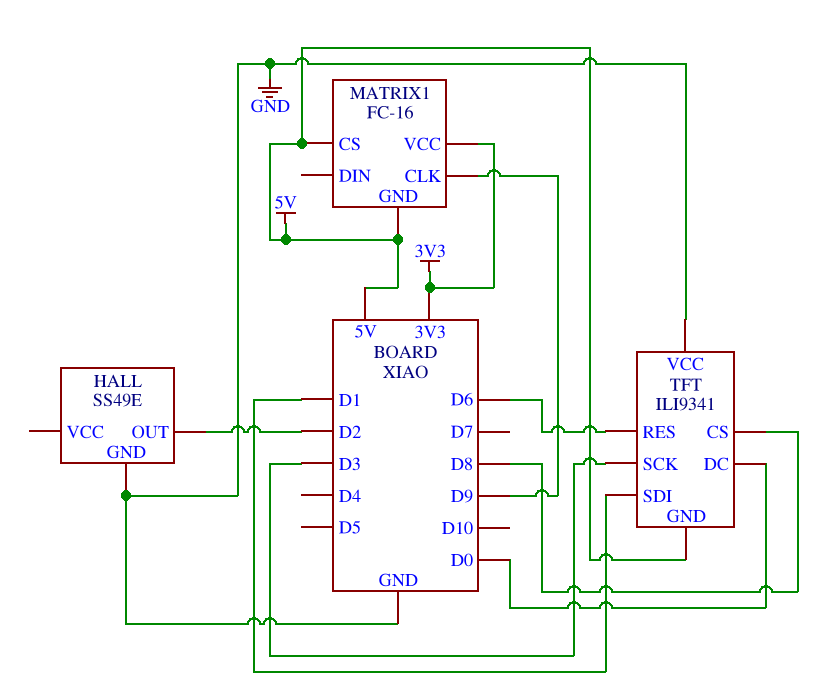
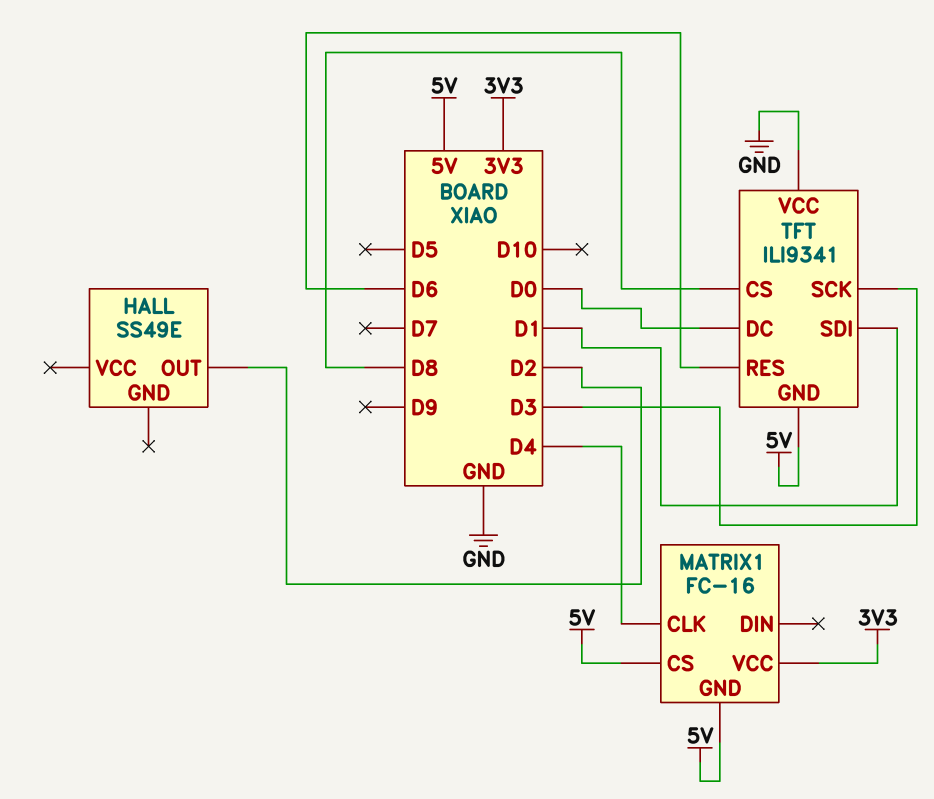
HALL pin GND: GND -> none
MATRIX1 pin CLK: D9 -> D4

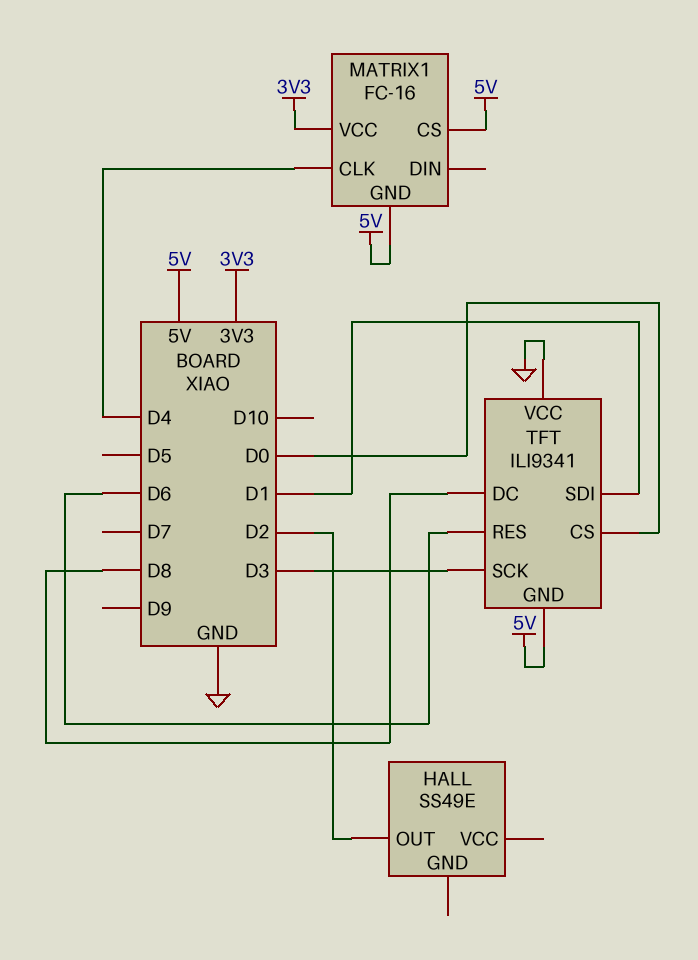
TFT pin CS: D8 -> D0
TFT pin DC: D0 -> D8

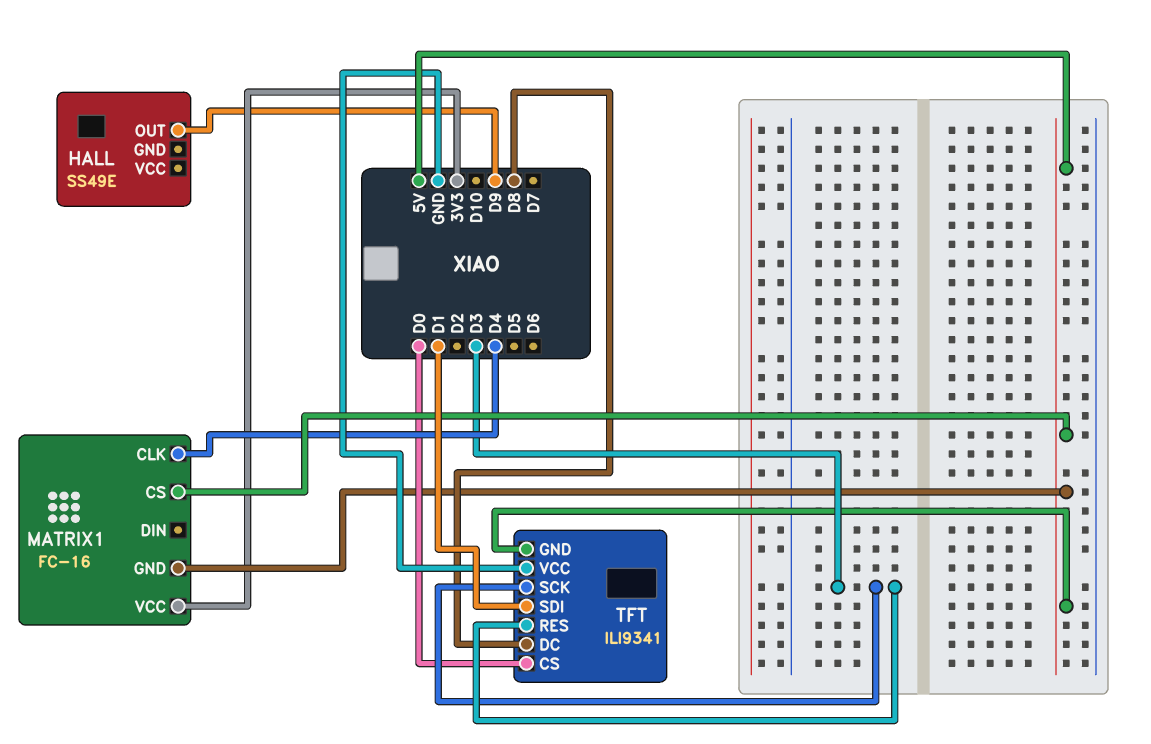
HALL pin OUT: D2 -> D9
TFT pin RES: D6 -> D3

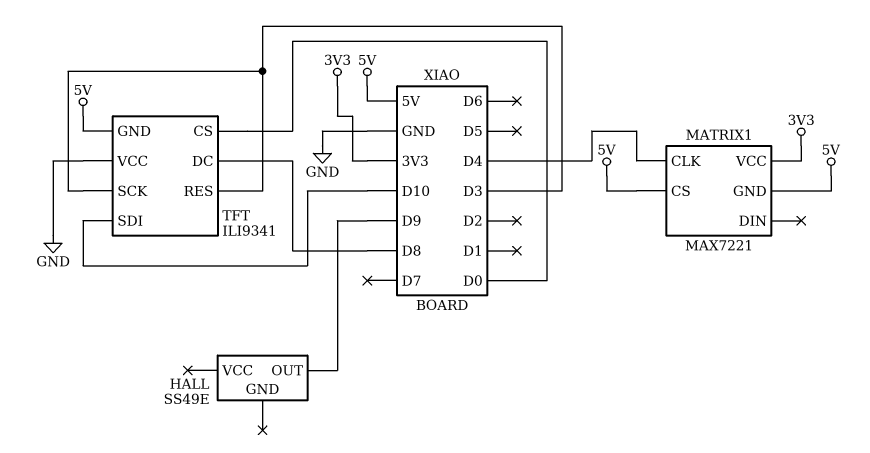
MATRIX1: FC-16 -> MAX7221
TFT pin SDI: D1 -> D10

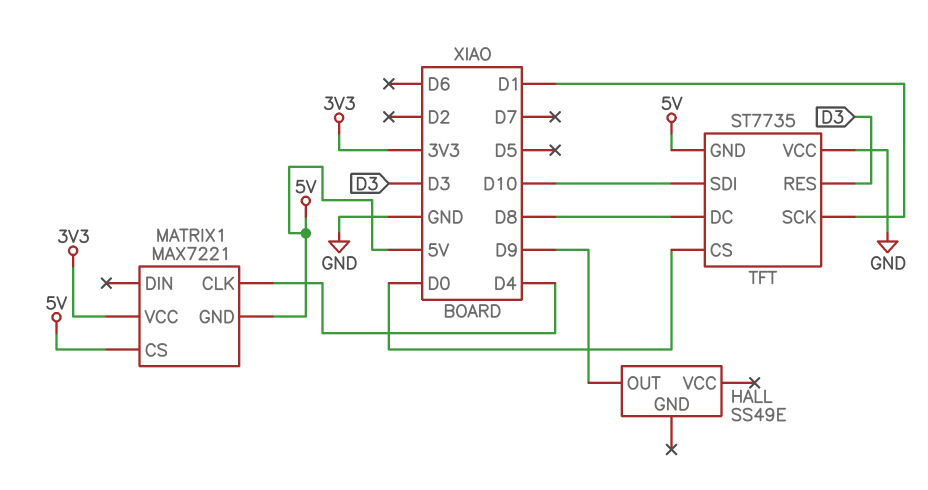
TFT: ILI9341 -> ST7735
TFT pin SCK: D3 -> D1

